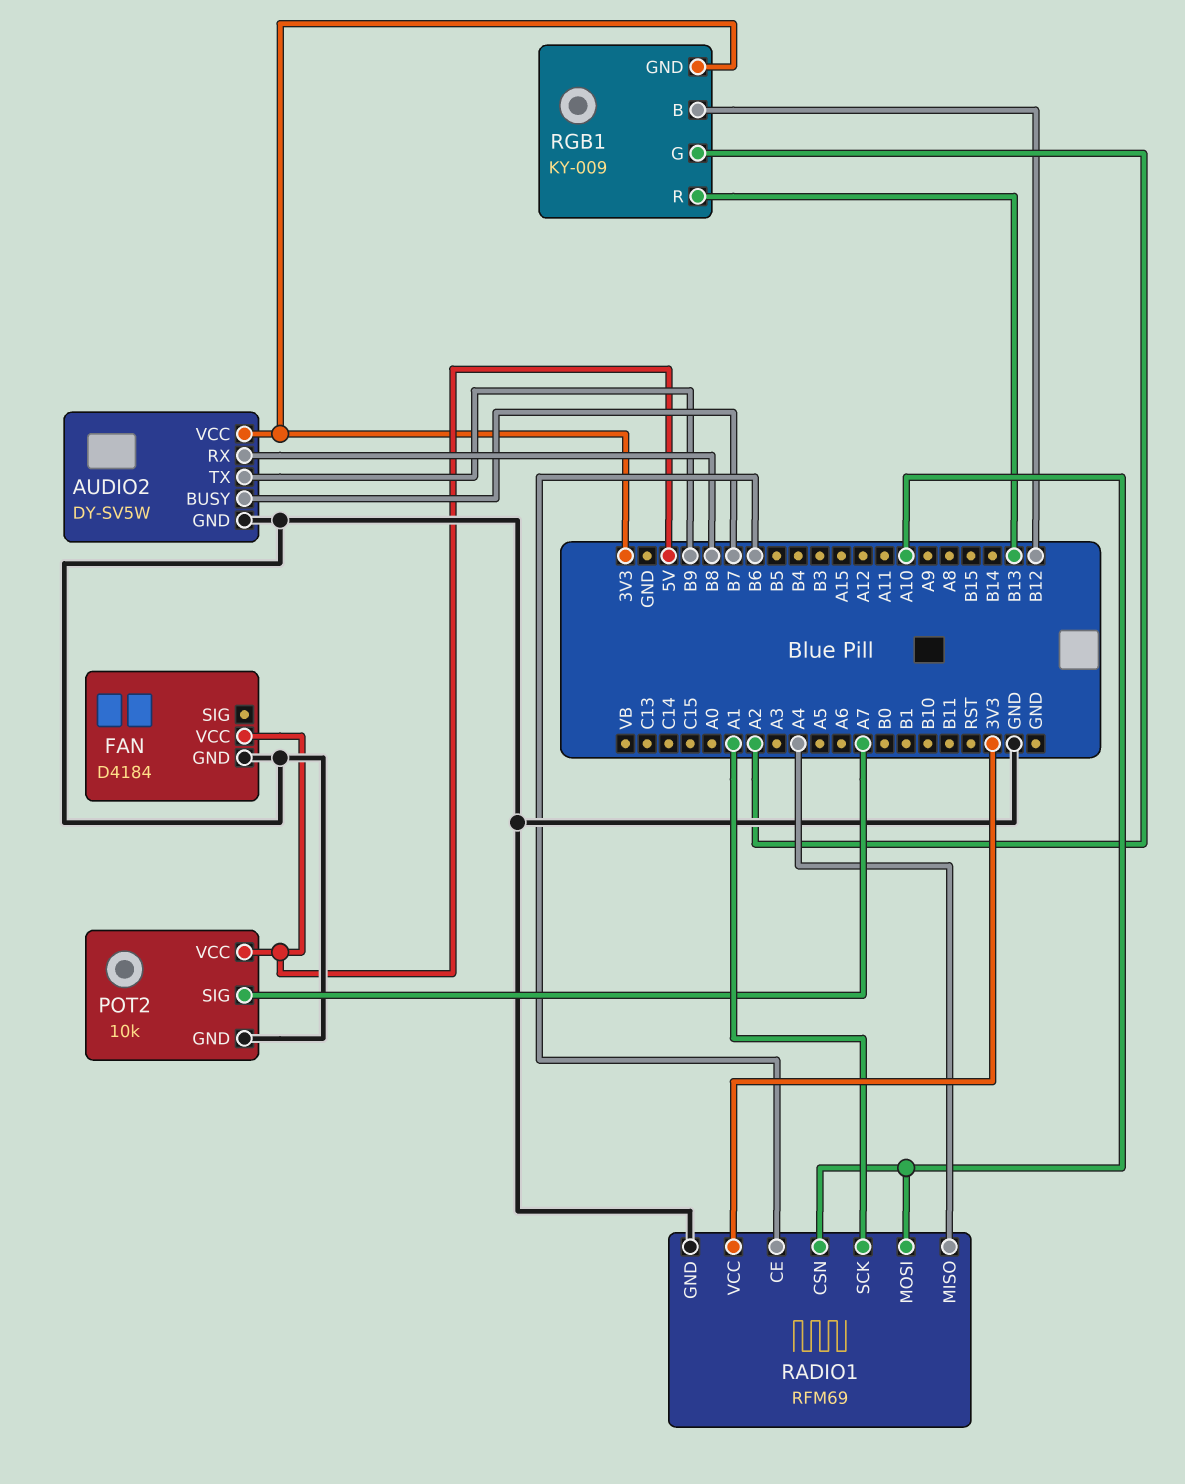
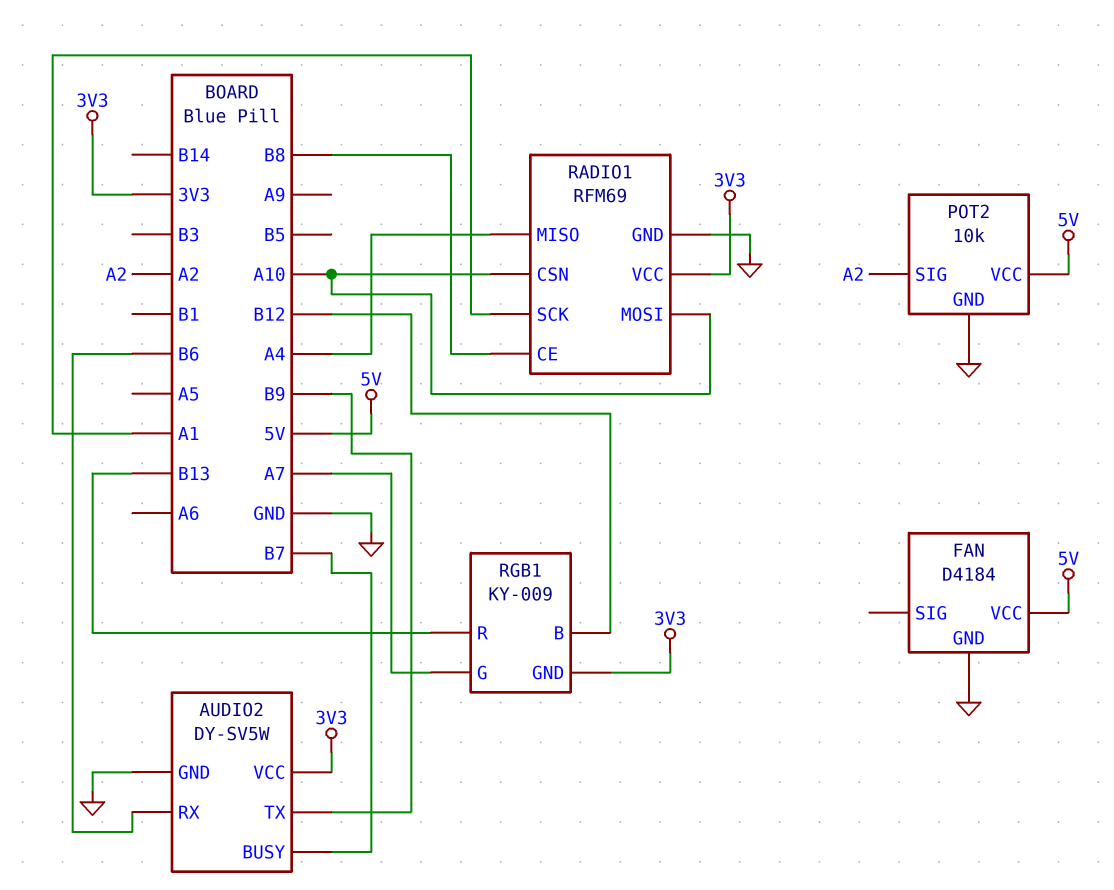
AUDIO2 pin RX: B8 -> B6
POT2 pin SIG: A7 -> A2
RADIO1 pin CE: B6 -> B8
RGB1 pin G: A2 -> A7

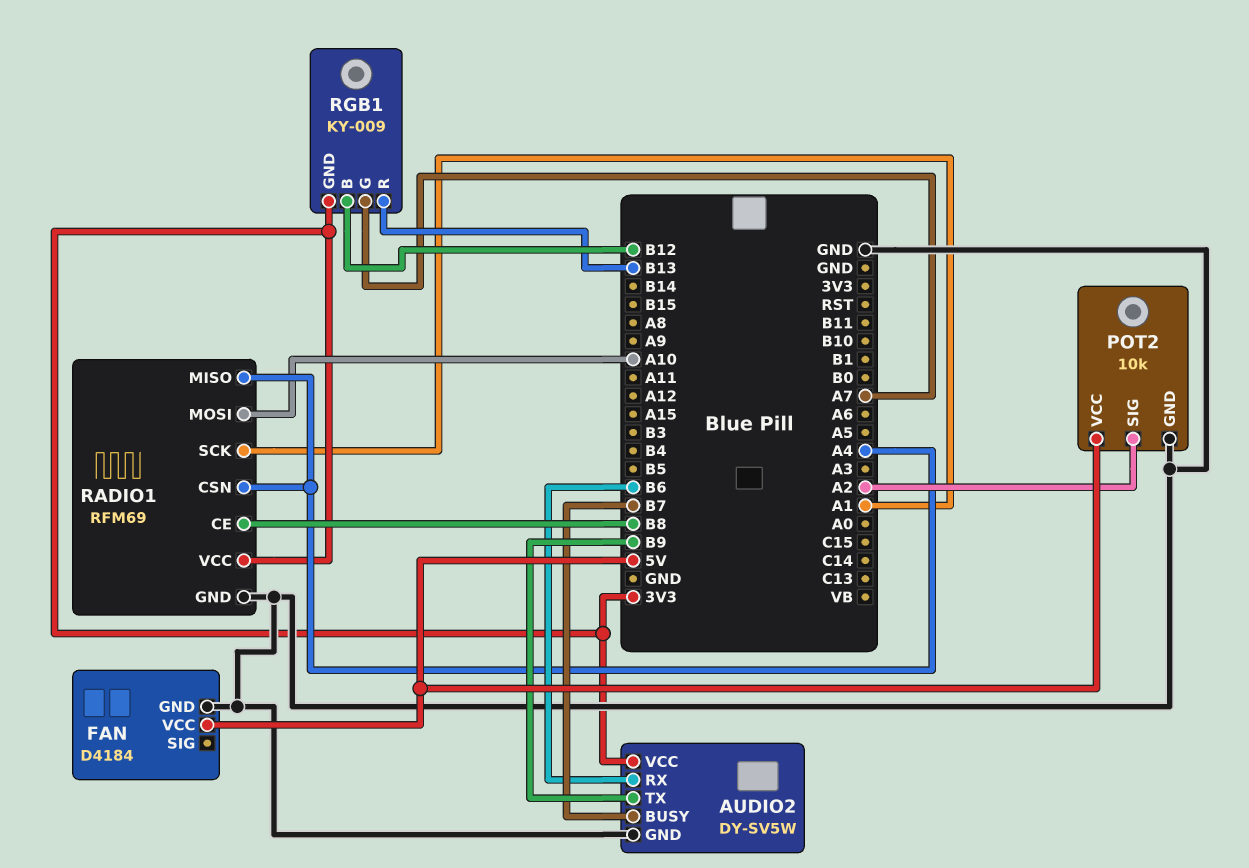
RADIO1 pin CSN: A10 -> A4

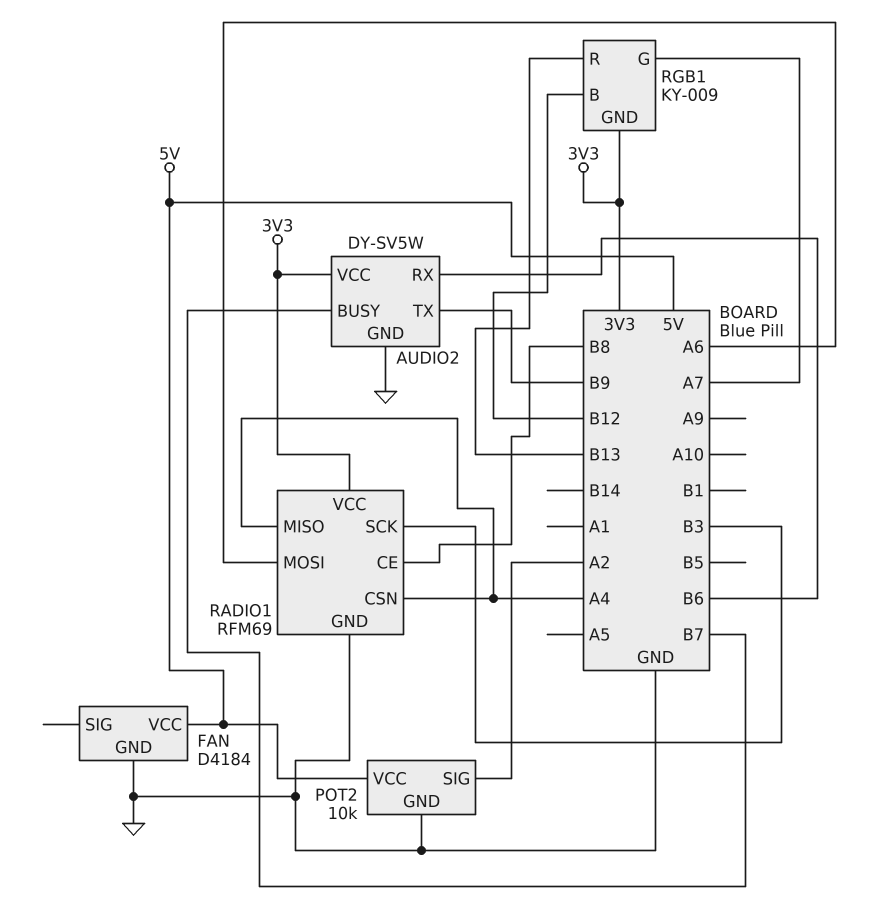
RADIO1 pin MOSI: A10 -> A6
RADIO1 pin SCK: A1 -> B3

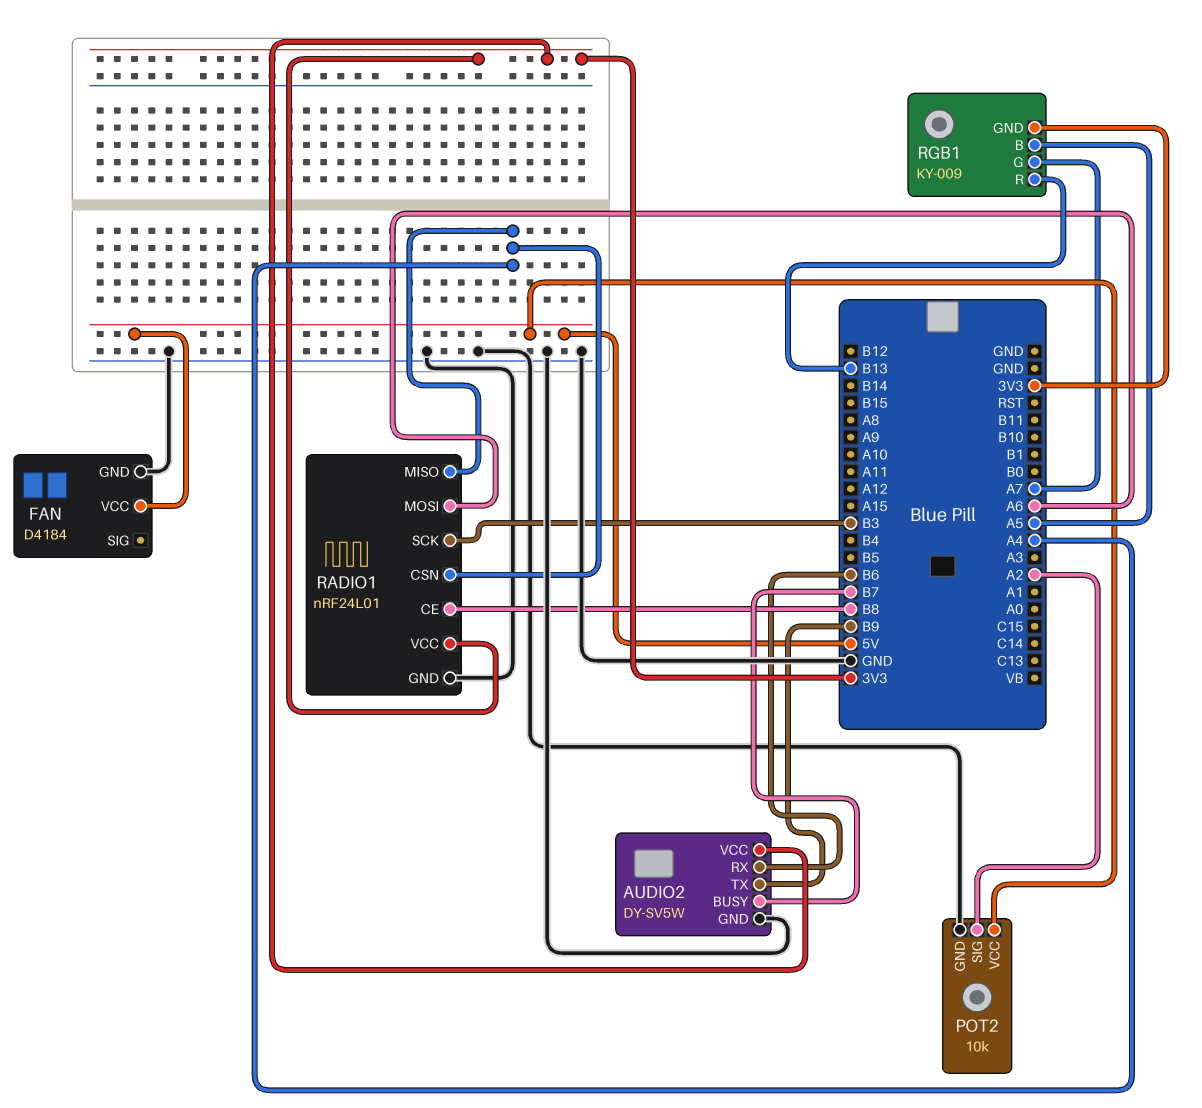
RADIO1: RFM69 -> nRF24L01
RGB1 pin B: B12 -> A5

